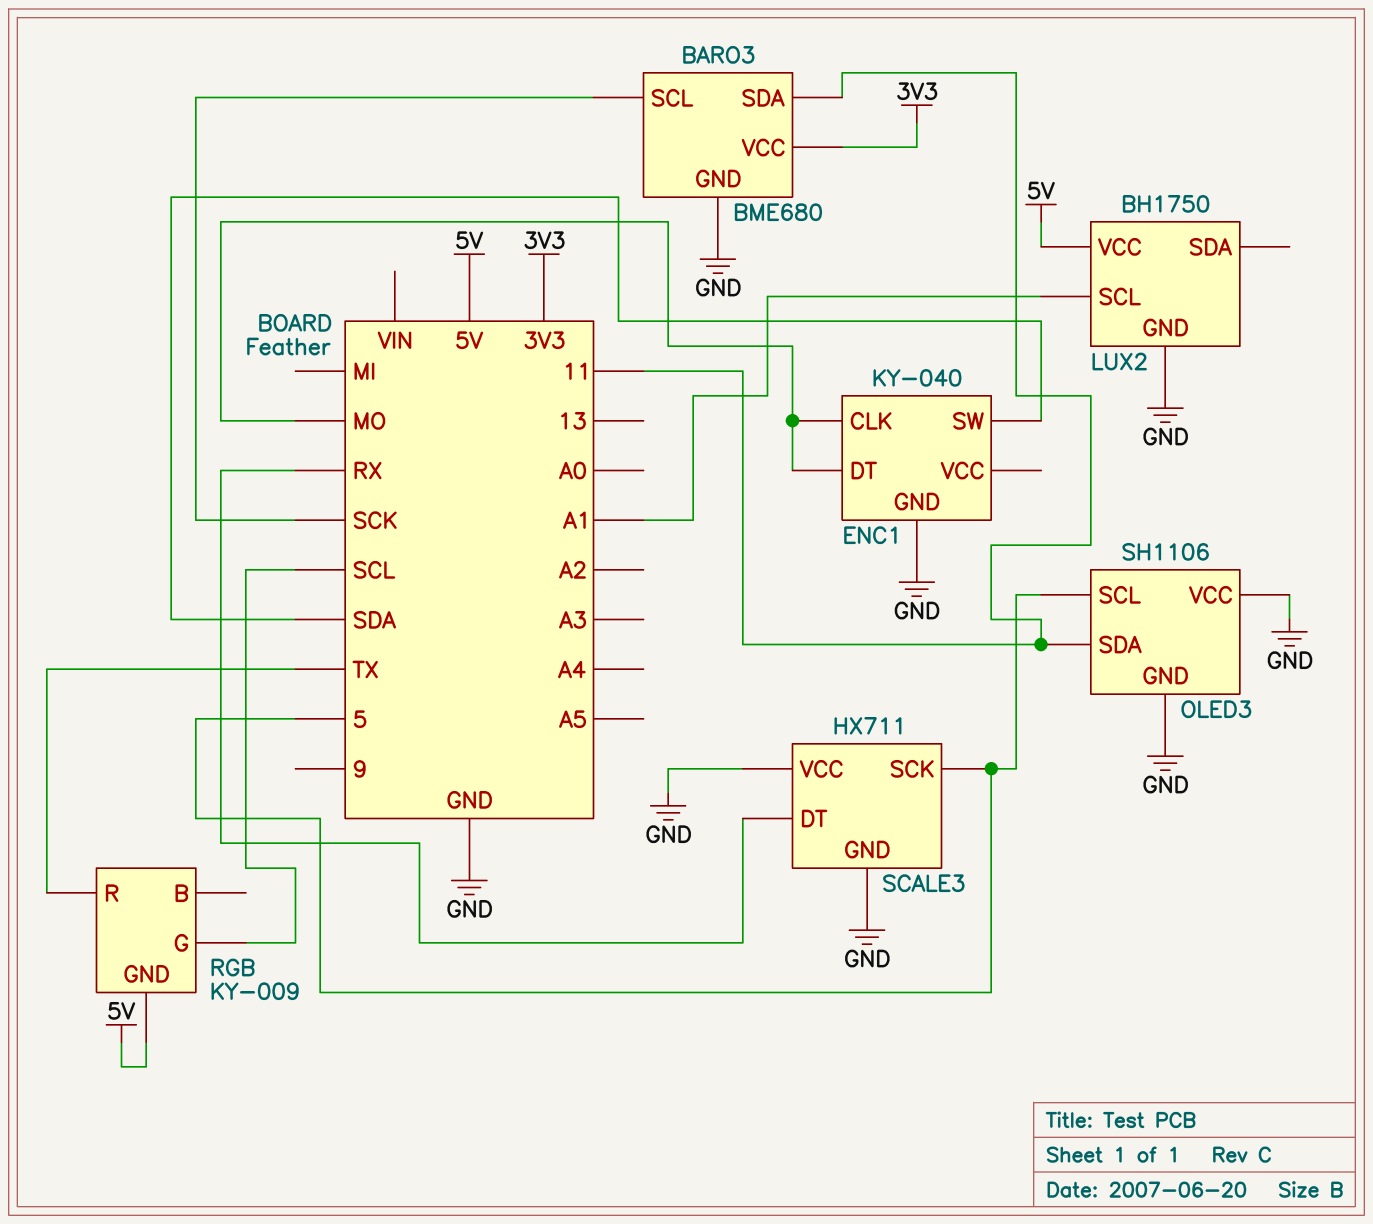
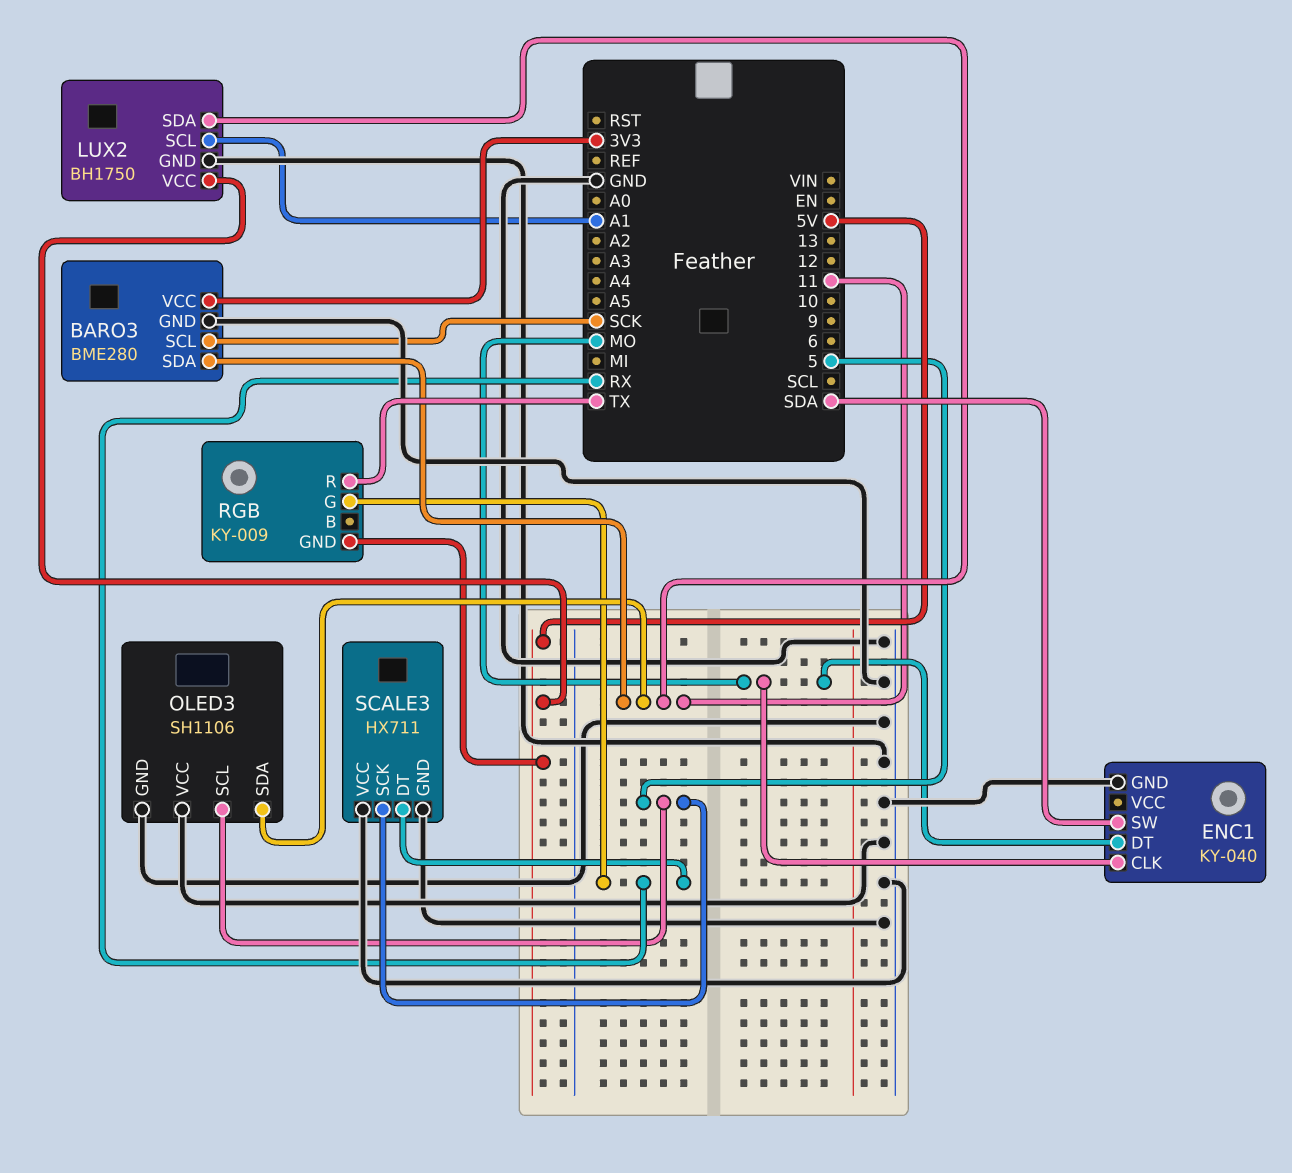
BARO3: BME680 -> BME280
LUX2 pin SDA: none -> 11
RGB pin G: SCL -> RX

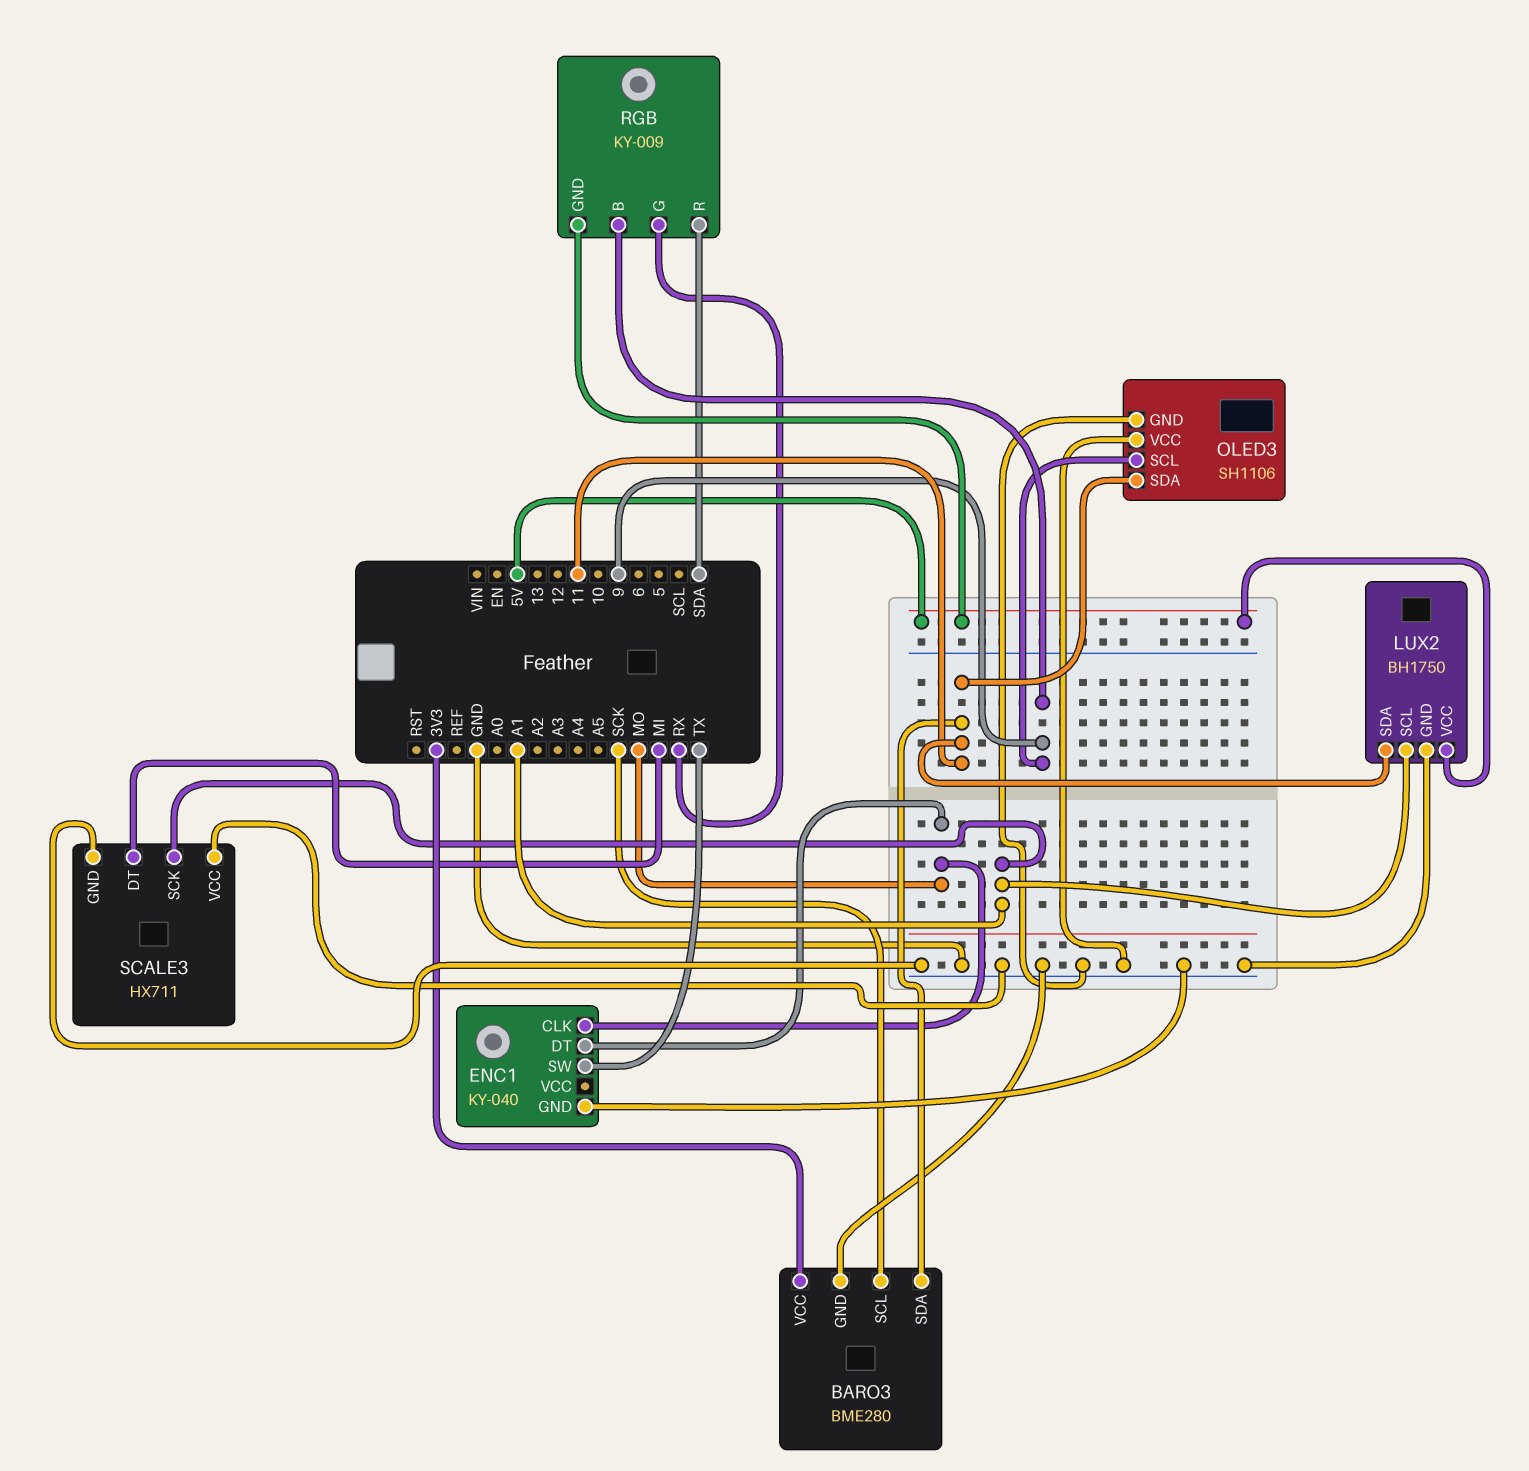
ENC1 pin SW: SDA -> TX
OLED3 pin SCL: 5 -> 9
RGB pin B: none -> 9
RGB pin R: TX -> SDA
SCALE3 pin DT: RX -> MI
SCALE3 pin SCK: 5 -> A1

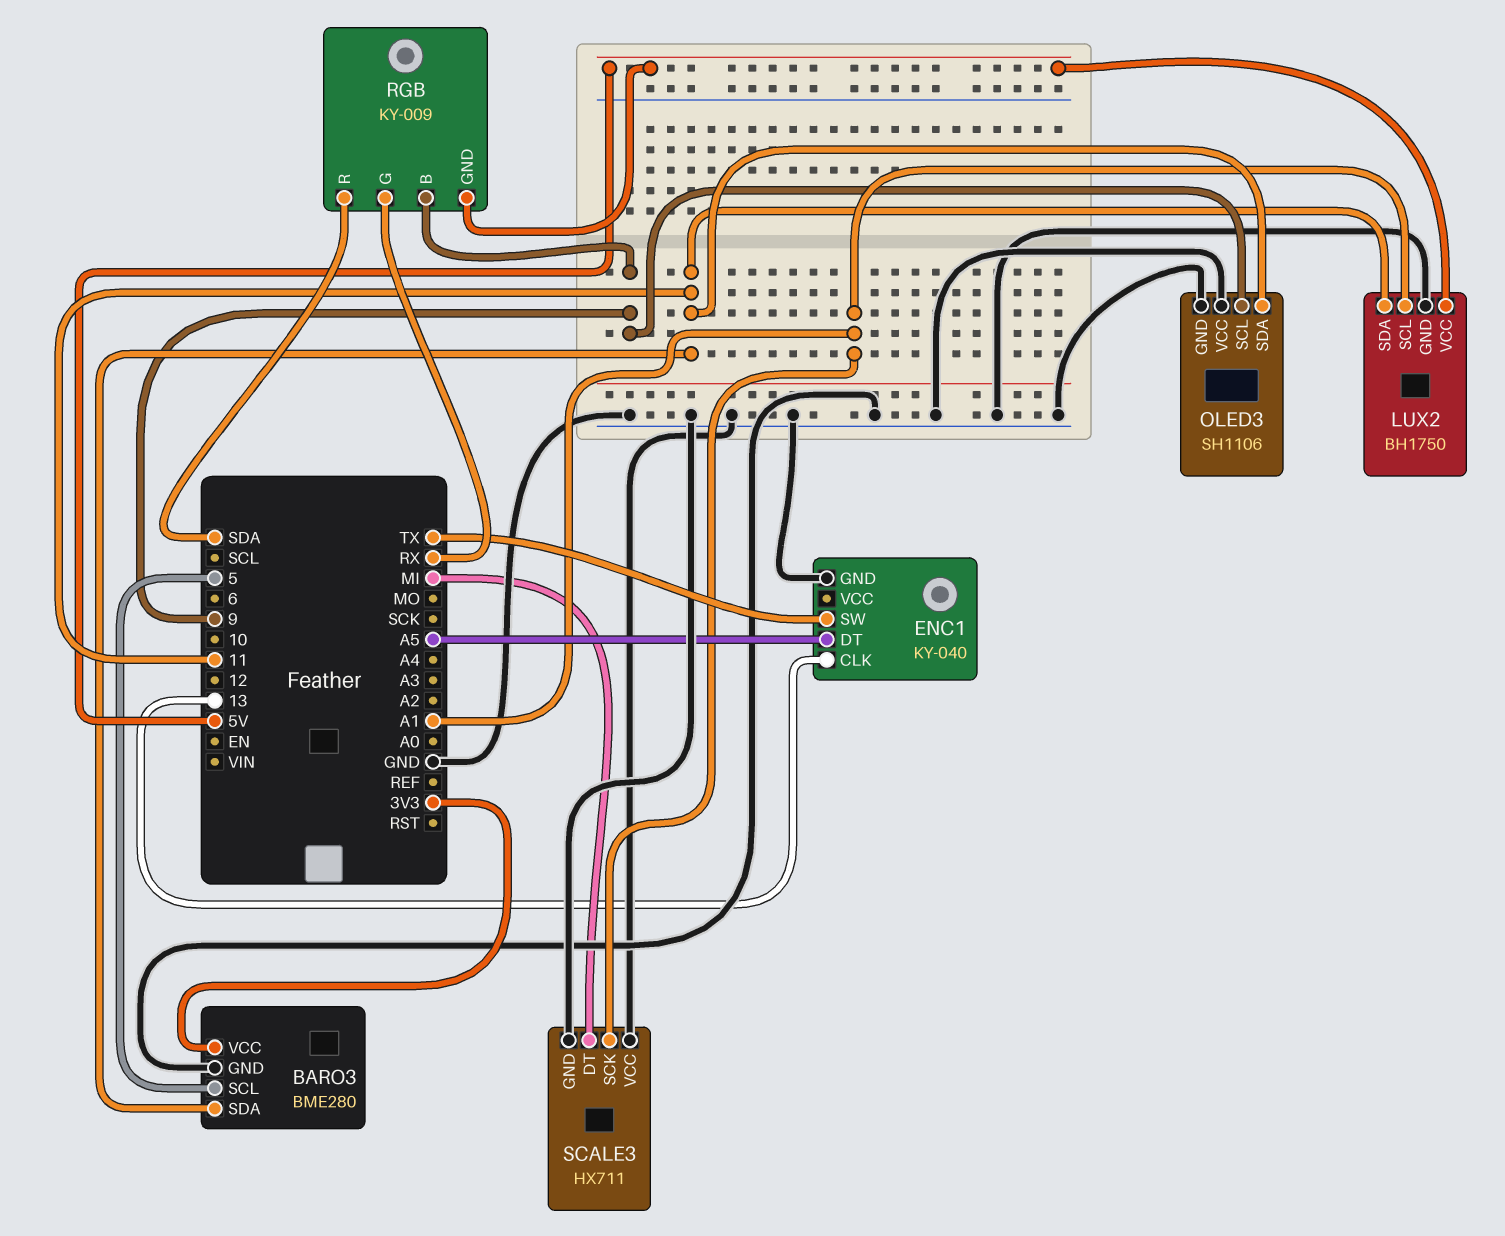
BARO3 pin SCL: SCK -> 5
ENC1 pin CLK: MO -> 13
ENC1 pin DT: MO -> A5

